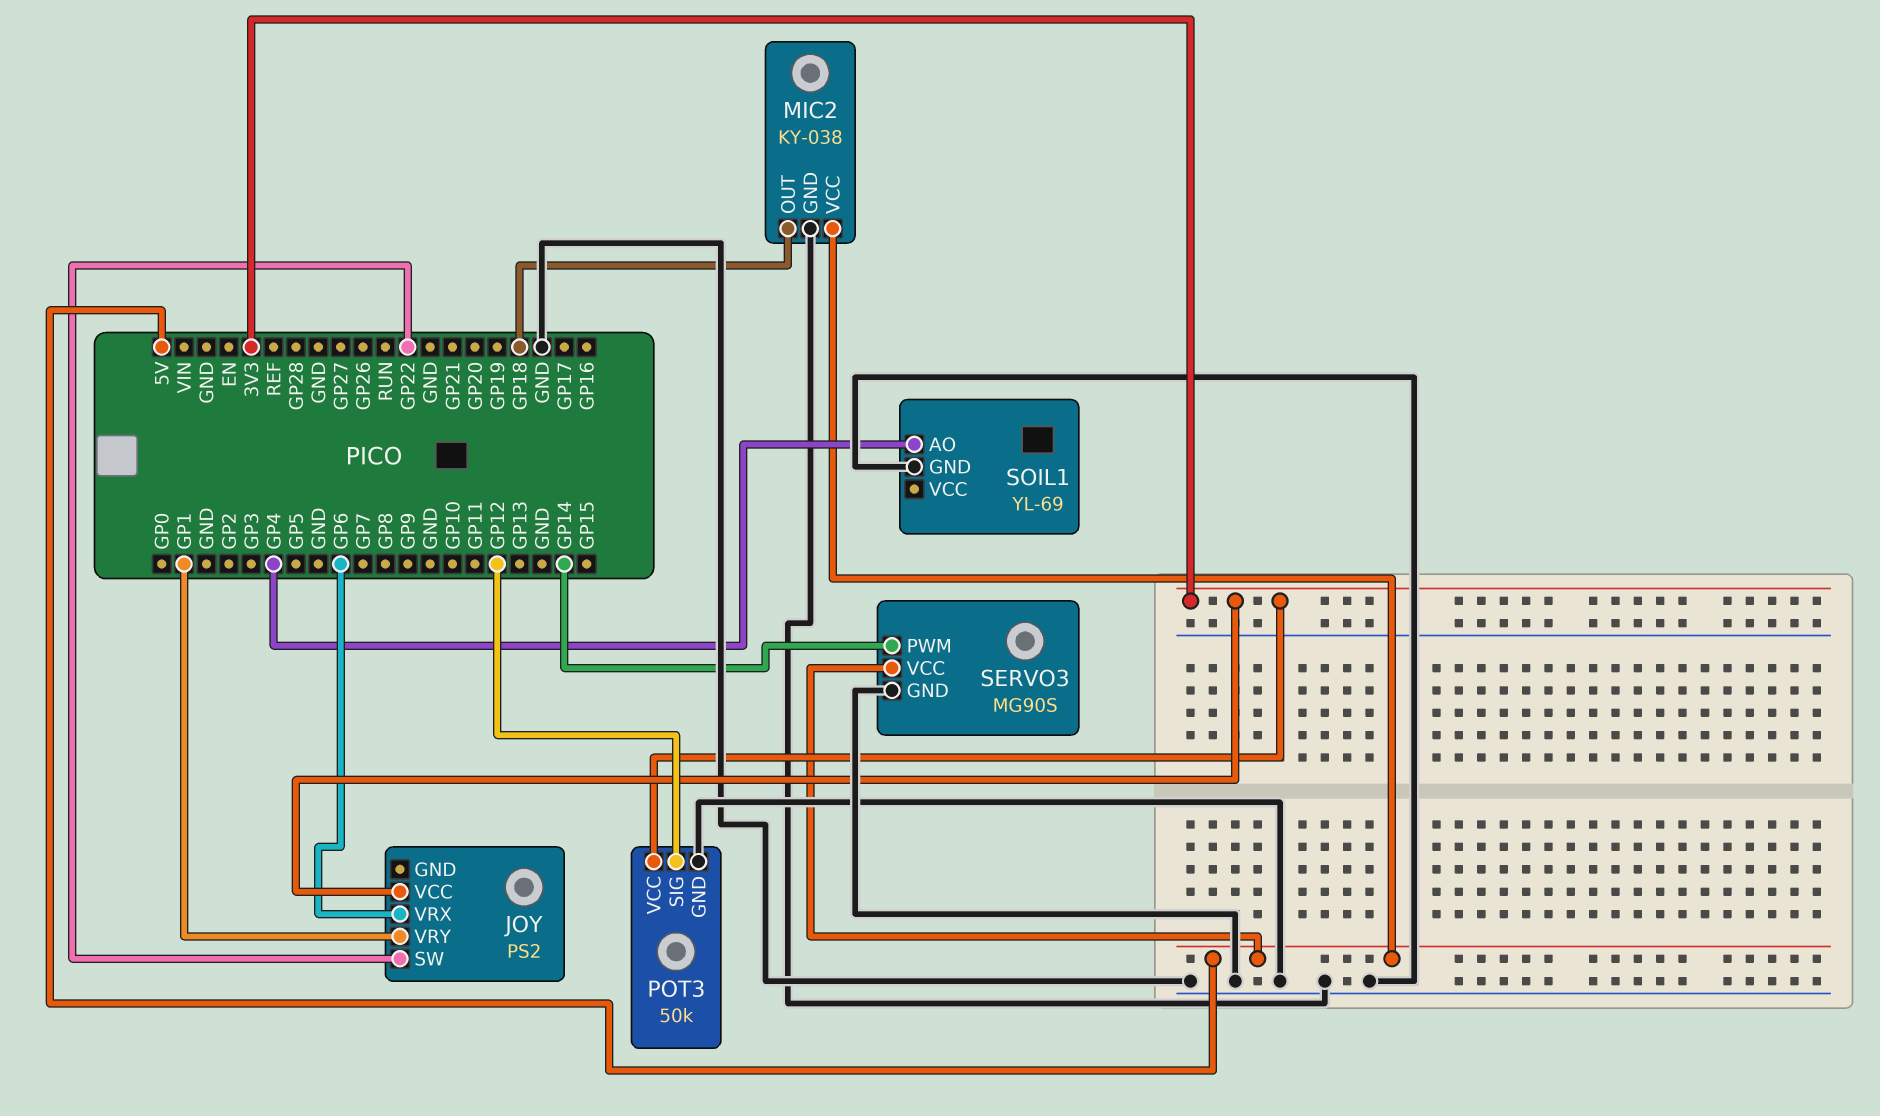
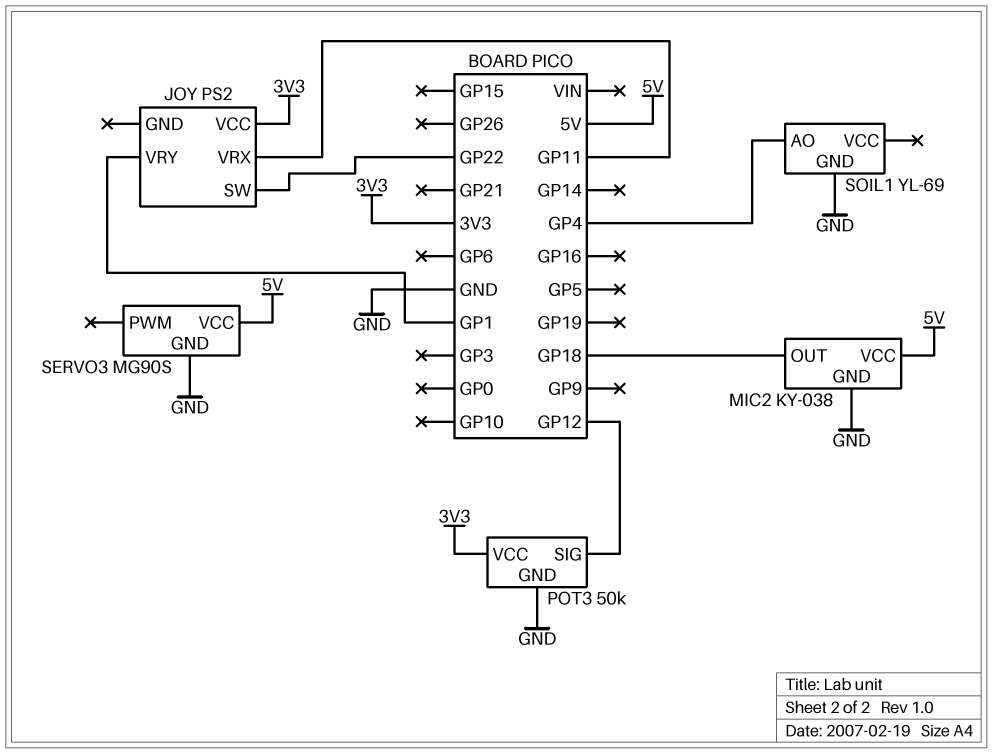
JOY pin VRX: GP6 -> GP11
SERVO3 pin PWM: GP14 -> none

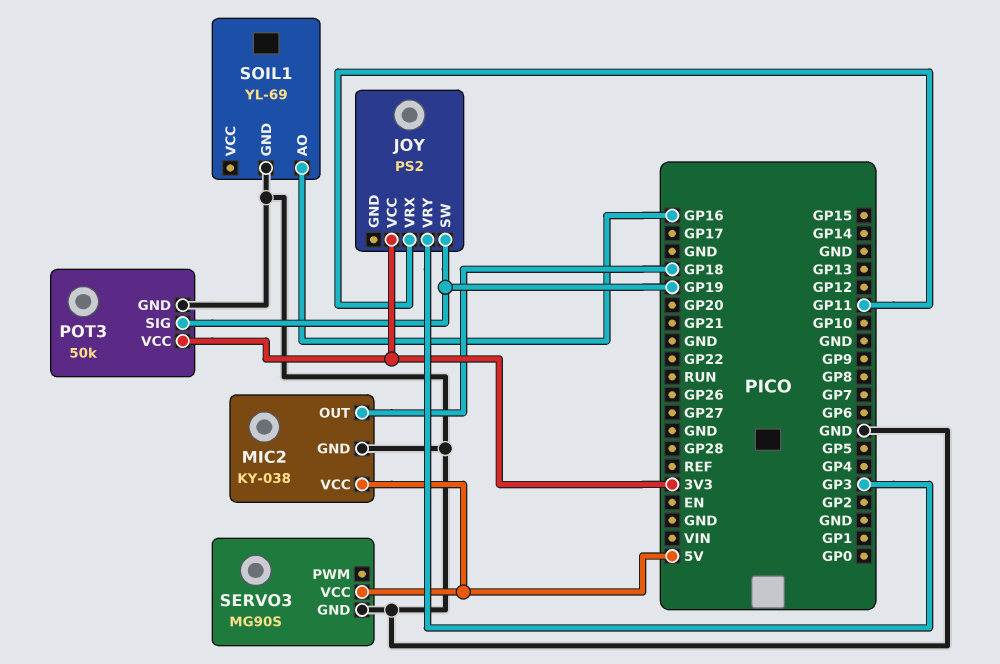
JOY pin SW: GP22 -> GP19
JOY pin VRY: GP1 -> GP3
POT3 pin SIG: GP12 -> GP19
SOIL1 pin AO: GP4 -> GP16

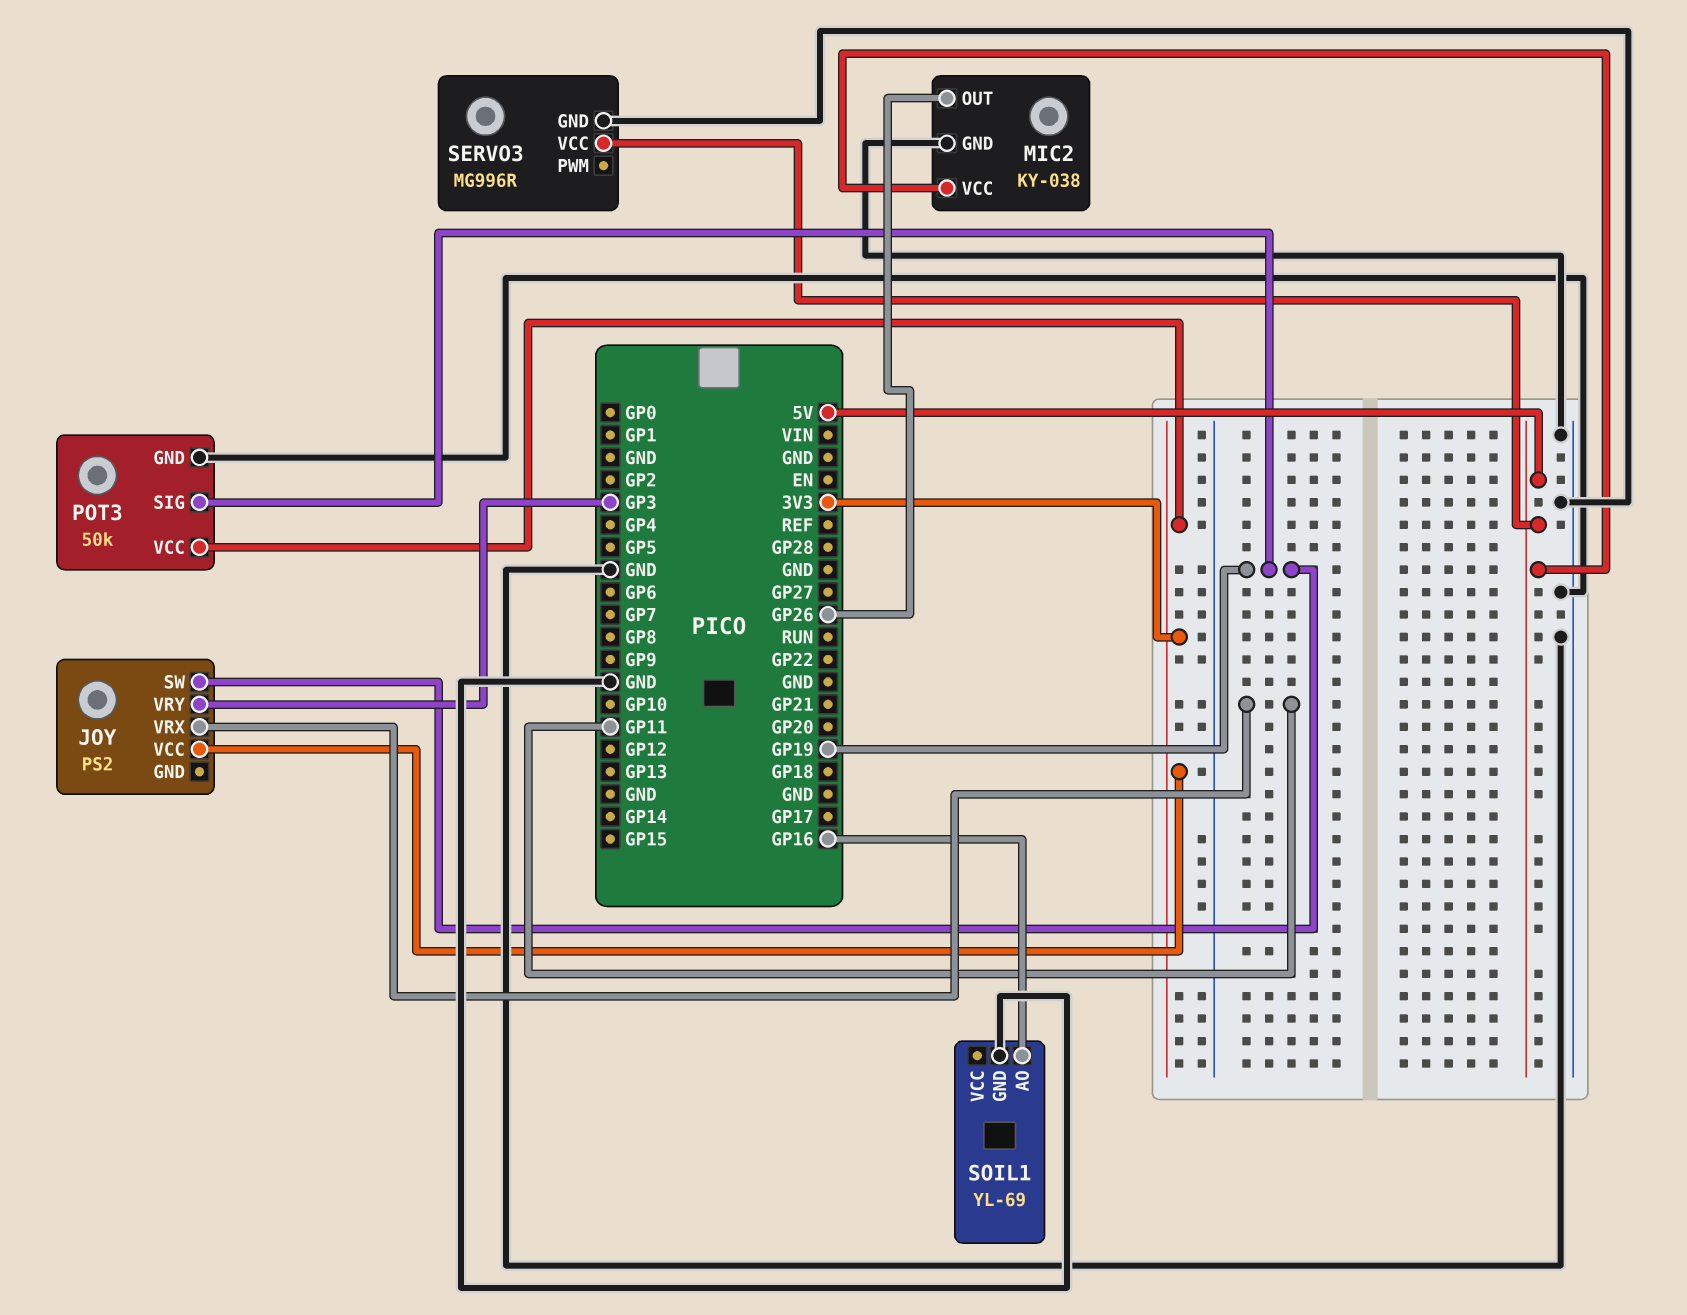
MIC2 pin OUT: GP18 -> GP26
SERVO3: MG90S -> MG996R

